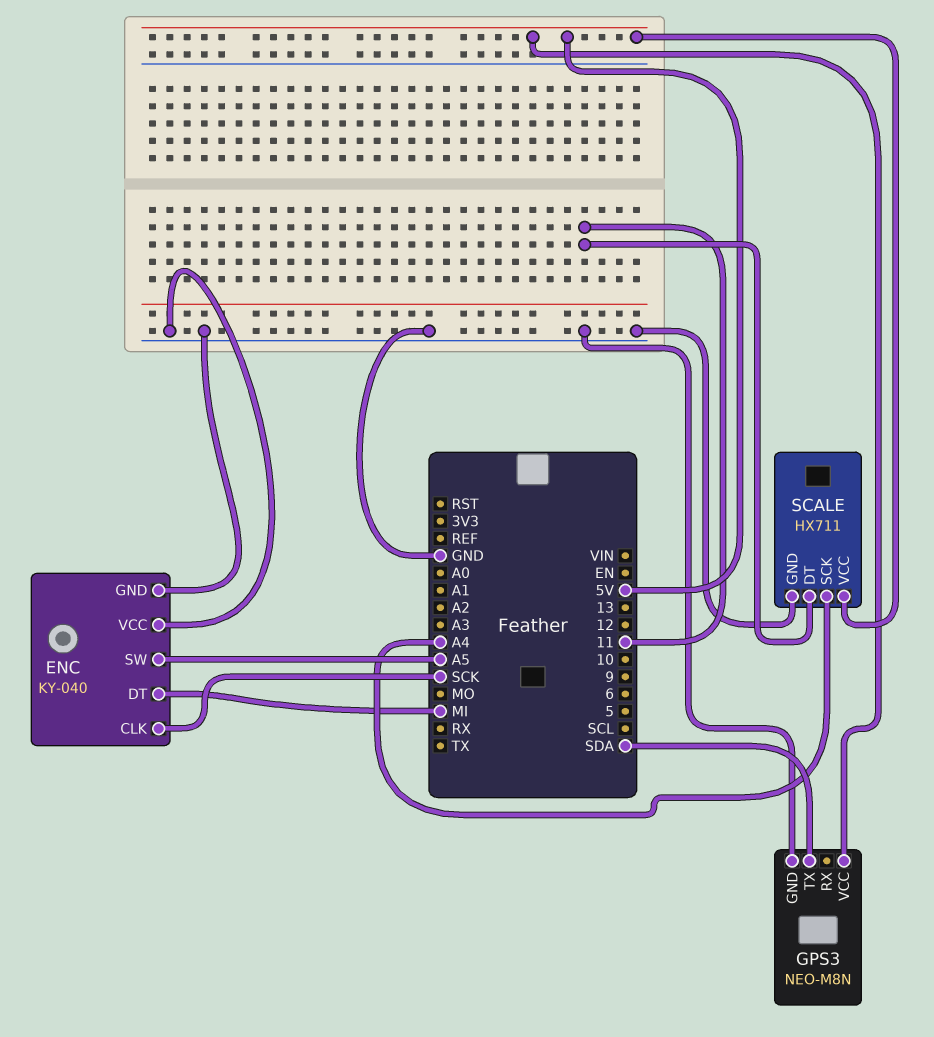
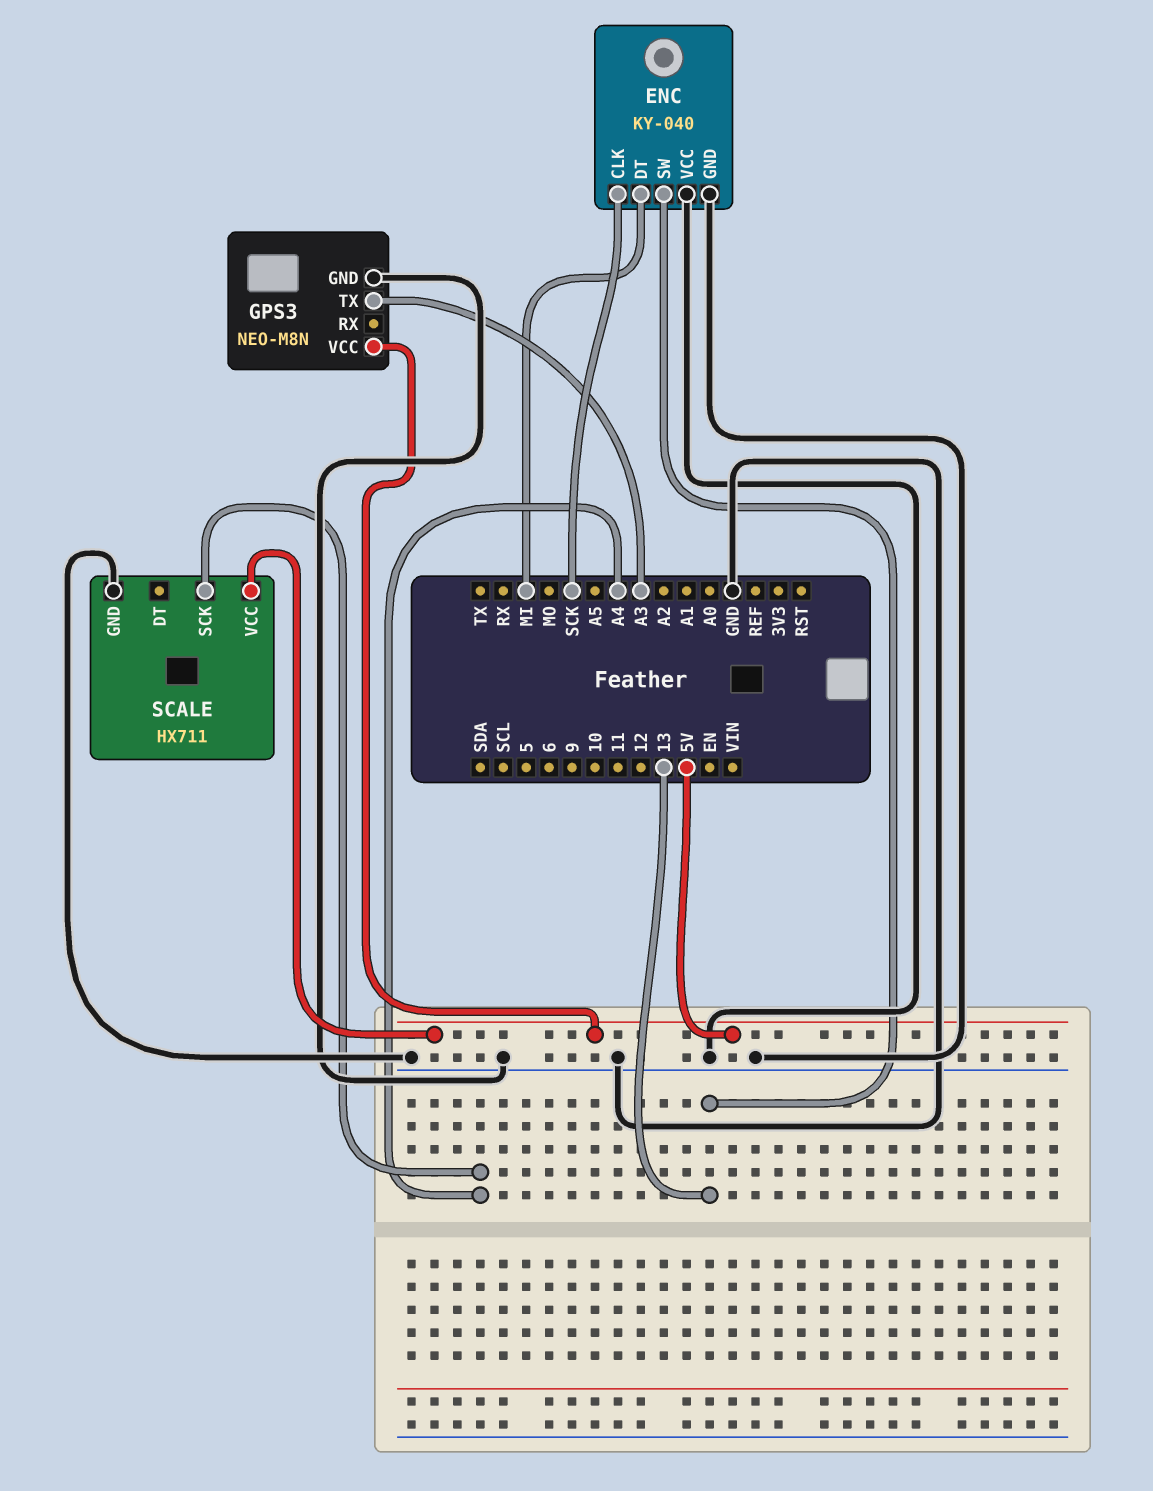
ENC pin SW: A5 -> 13
GPS3 pin TX: SDA -> A3
SCALE pin DT: 11 -> none

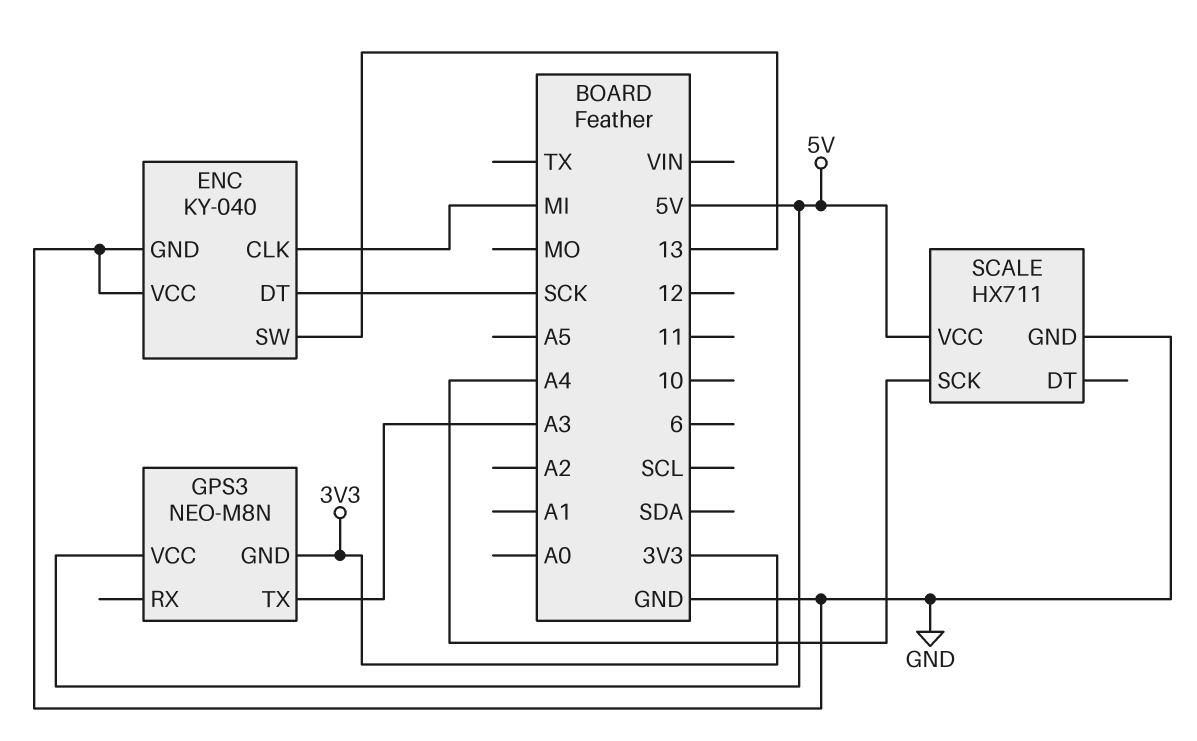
ENC pin CLK: SCK -> MI
ENC pin DT: MI -> SCK
GPS3 pin GND: GND -> 3V3

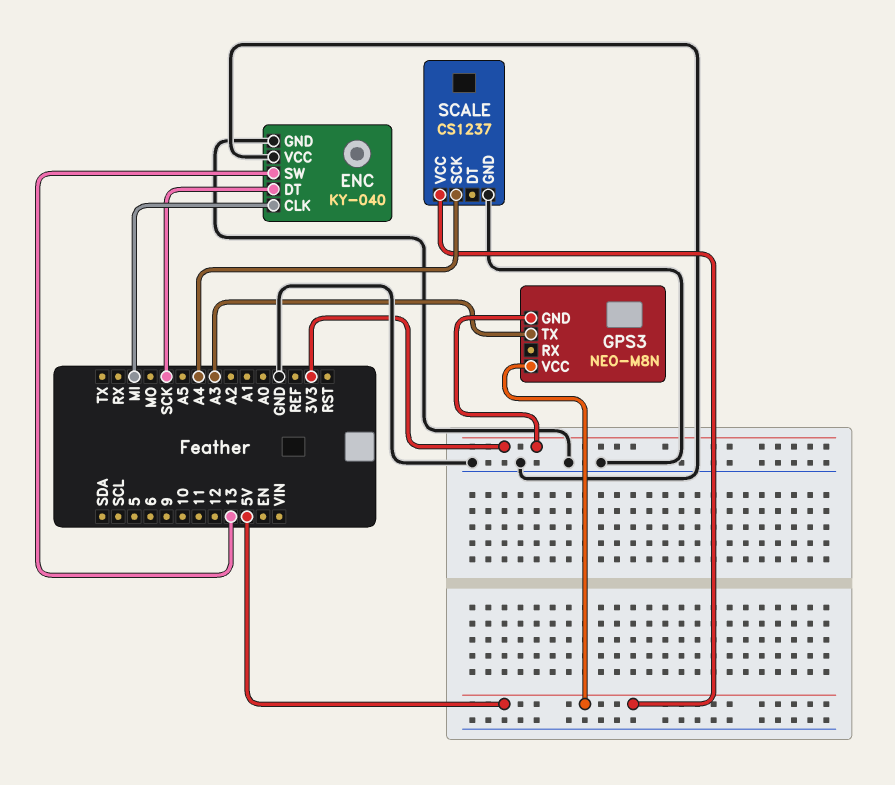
SCALE: HX711 -> CS1237

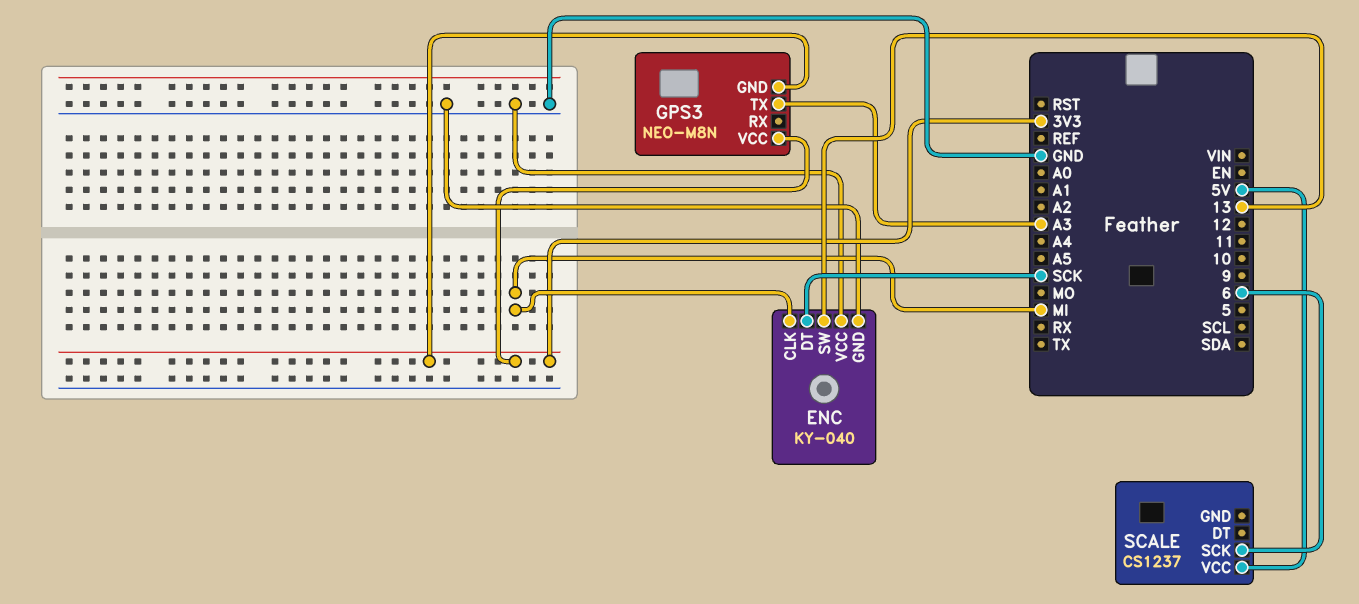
GPS3 pin VCC: 5V -> 3V3
SCALE pin GND: GND -> none
SCALE pin SCK: A4 -> 6

